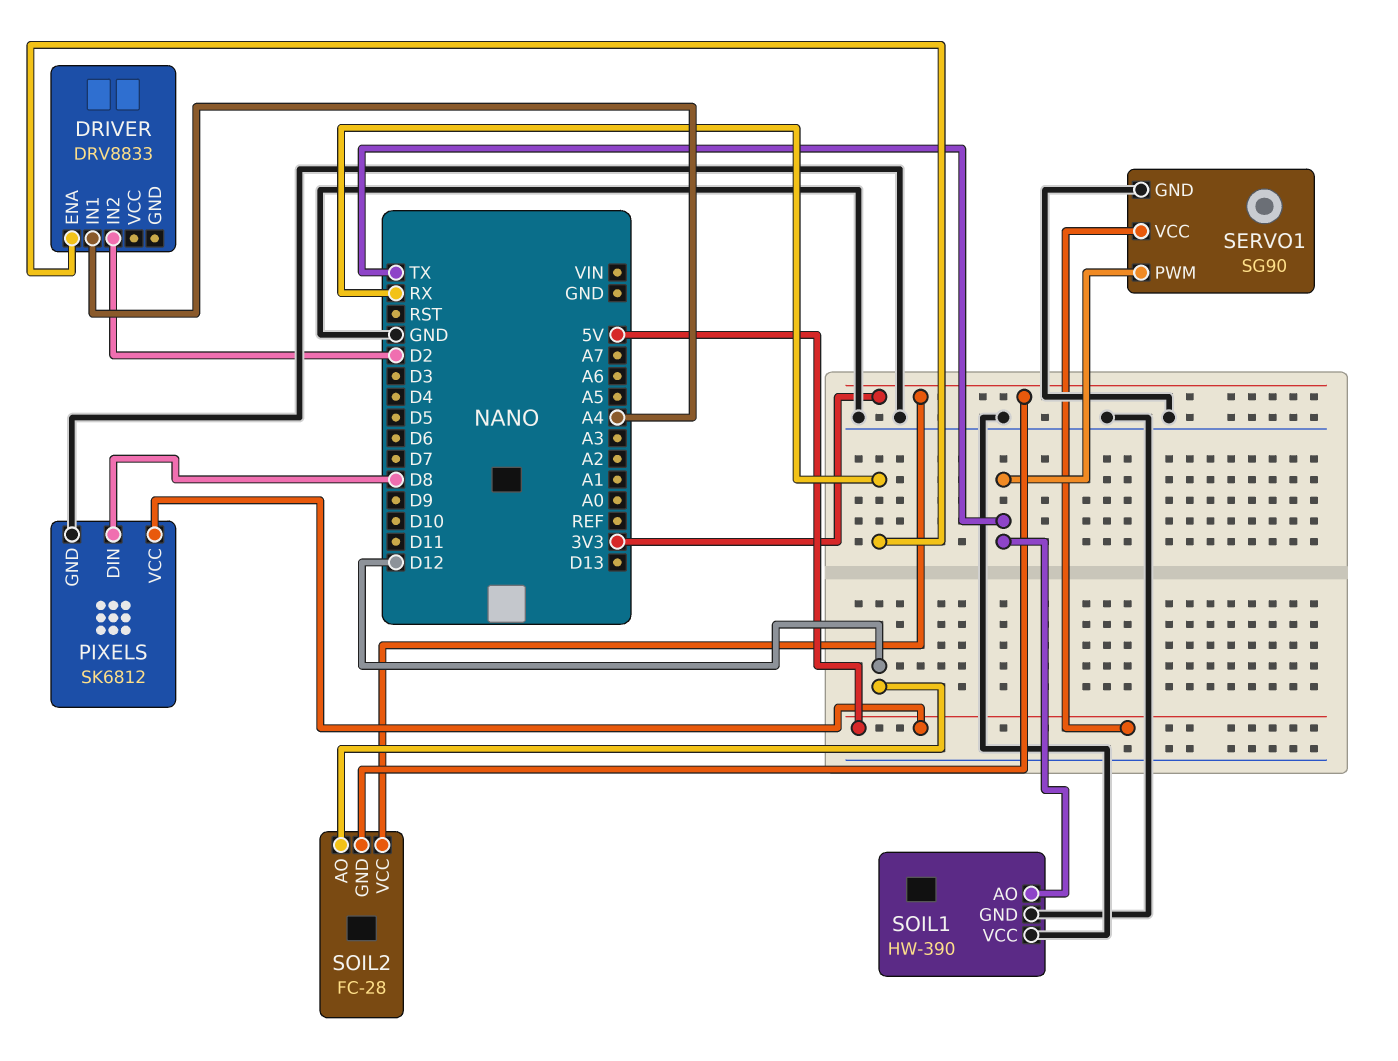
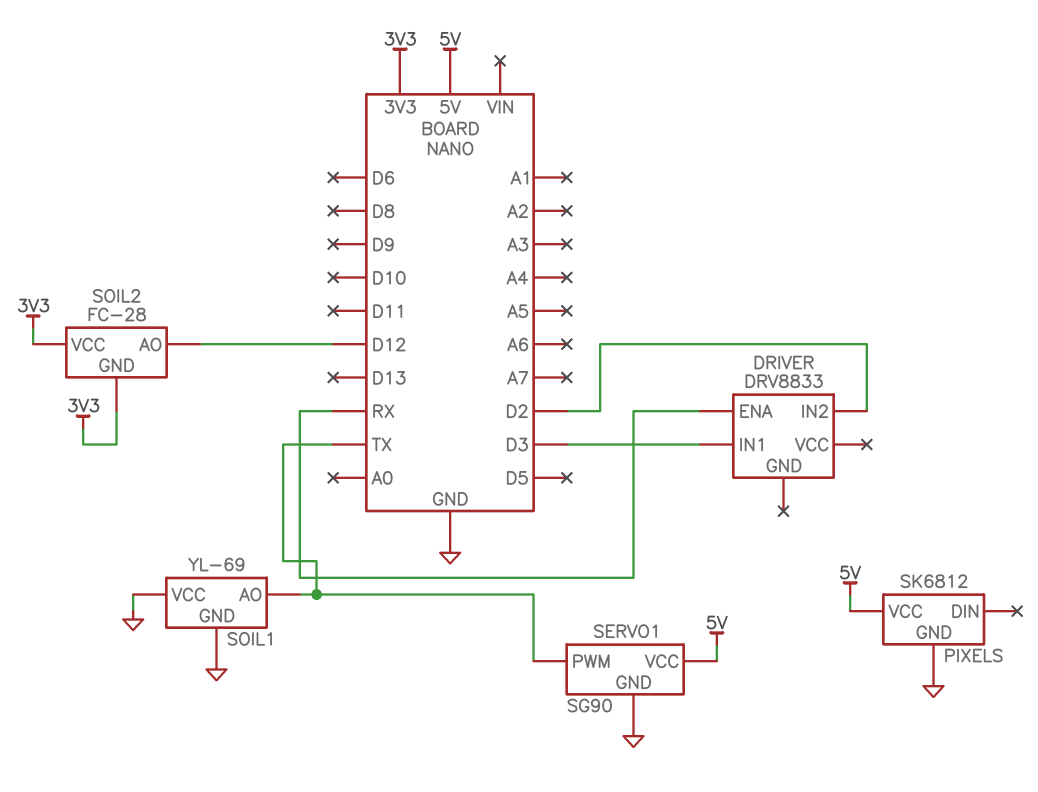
DRIVER pin IN1: A4 -> D3
PIXELS pin DIN: D8 -> none
SOIL1: HW-390 -> YL-69

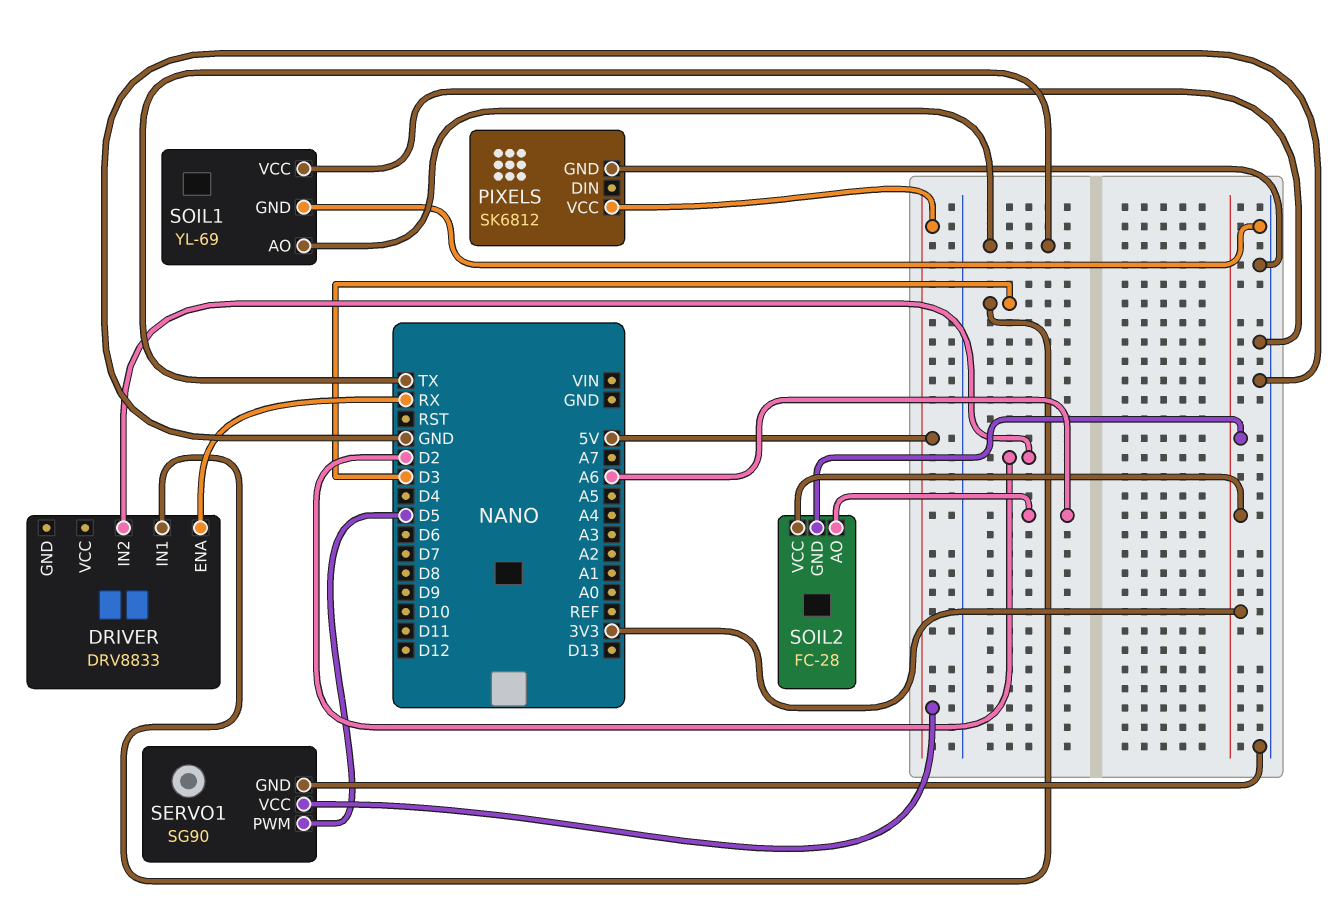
SERVO1 pin PWM: TX -> D5
SOIL2 pin AO: D12 -> A6

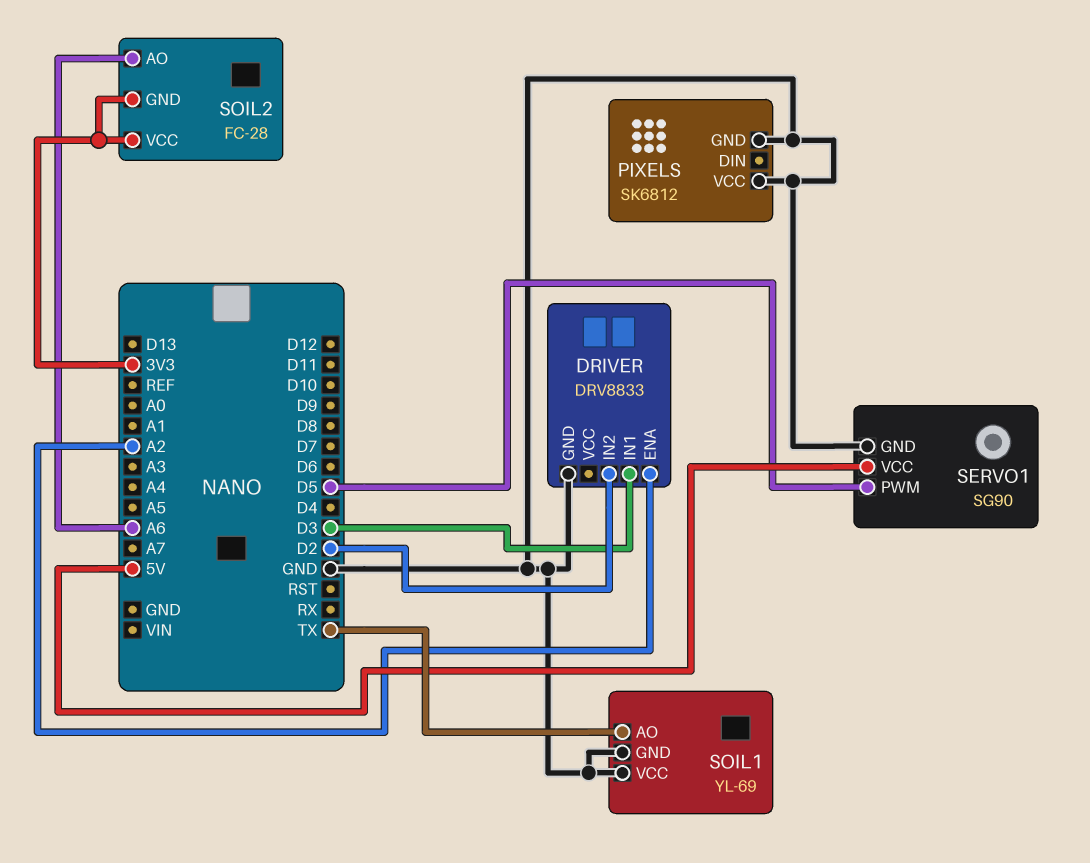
DRIVER pin ENA: RX -> A2
DRIVER pin GND: none -> GND
PIXELS pin VCC: 5V -> GND

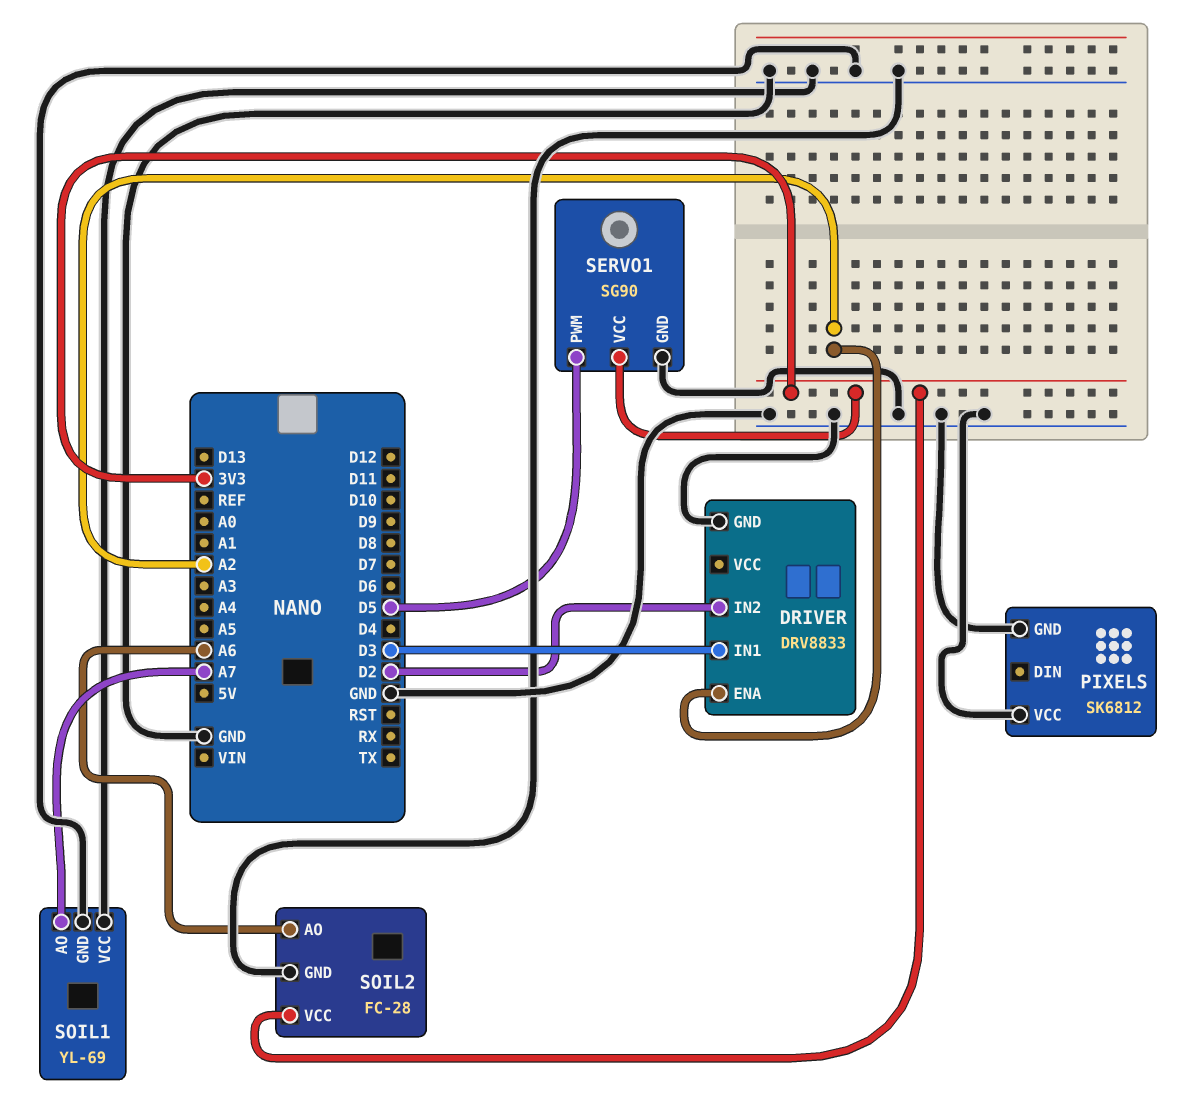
SERVO1 pin VCC: 5V -> 3V3
SOIL1 pin AO: TX -> A7
SOIL2 pin GND: 3V3 -> GND

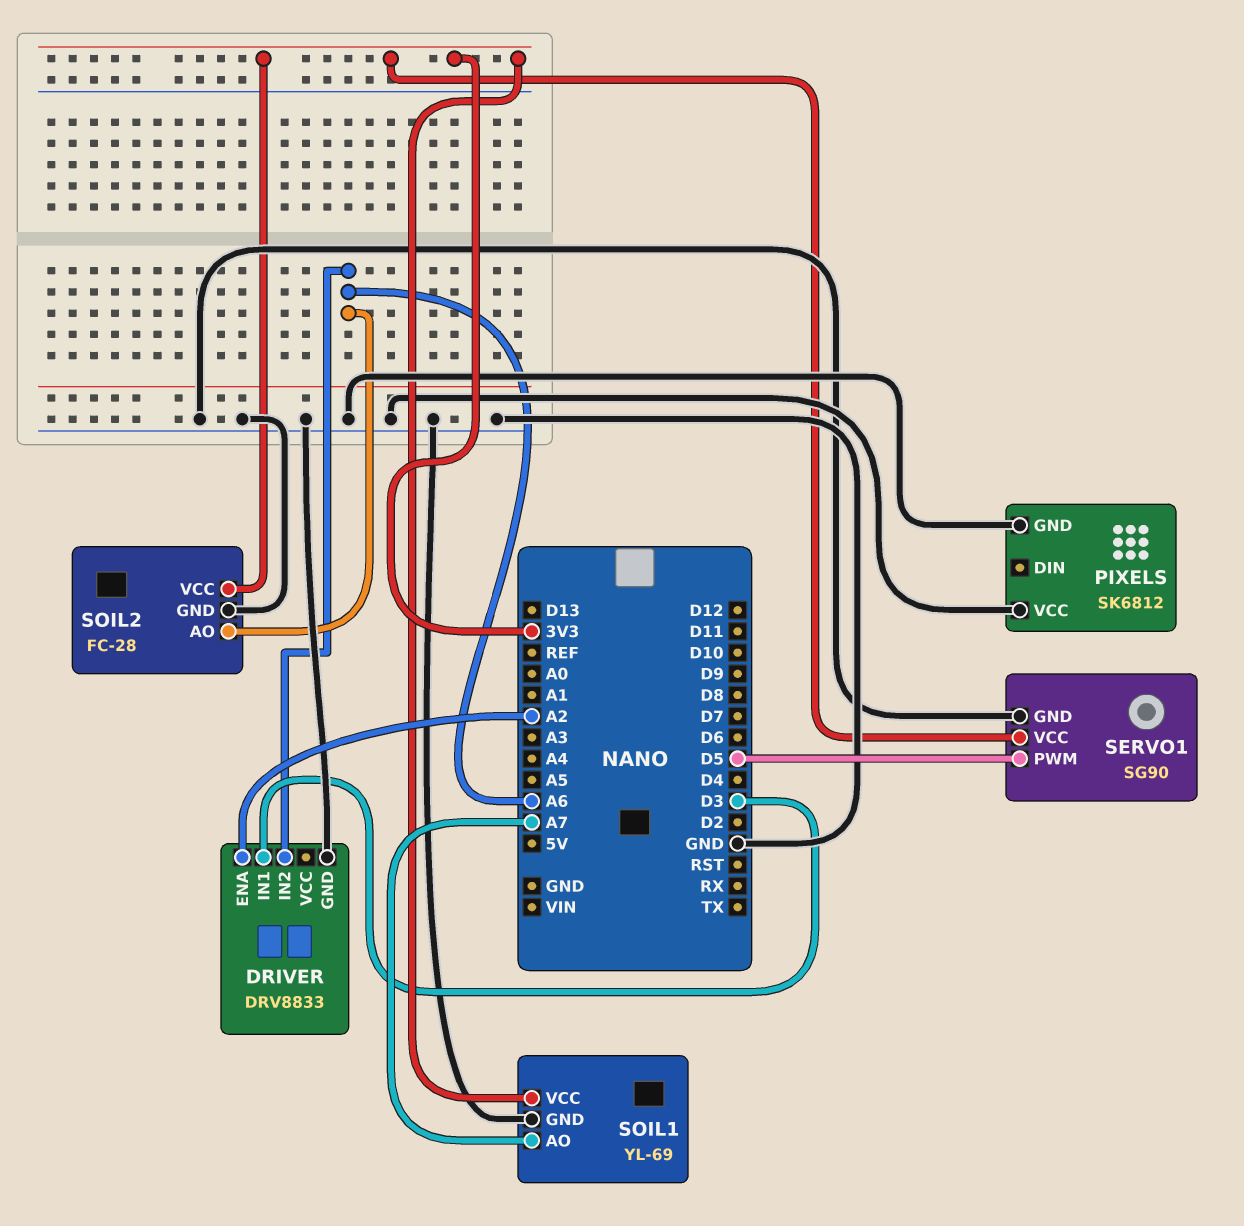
DRIVER pin IN2: D2 -> A6
SOIL1 pin VCC: GND -> 3V3

